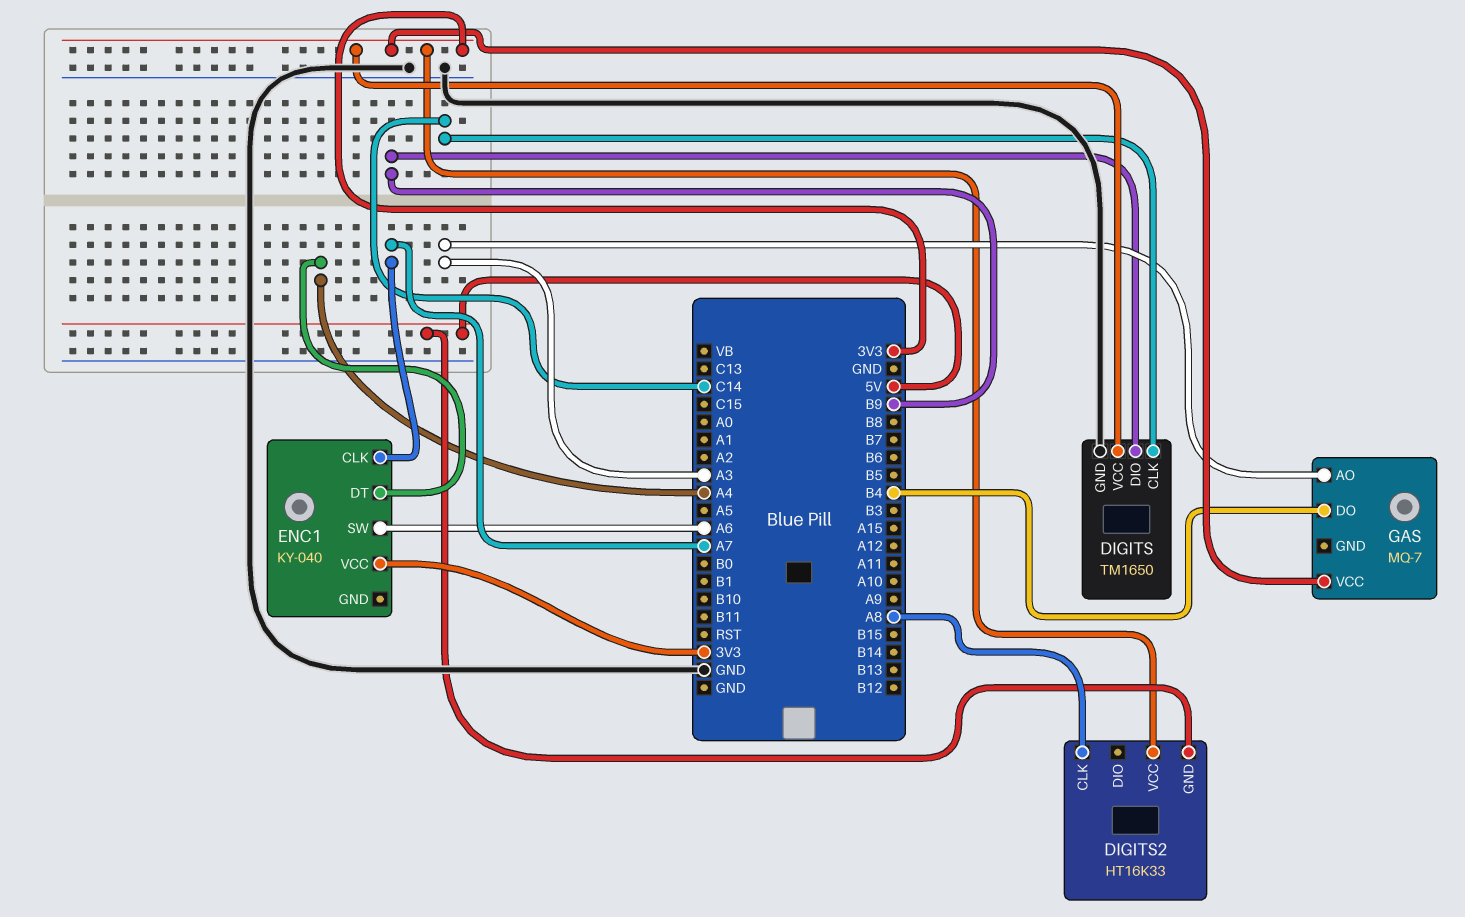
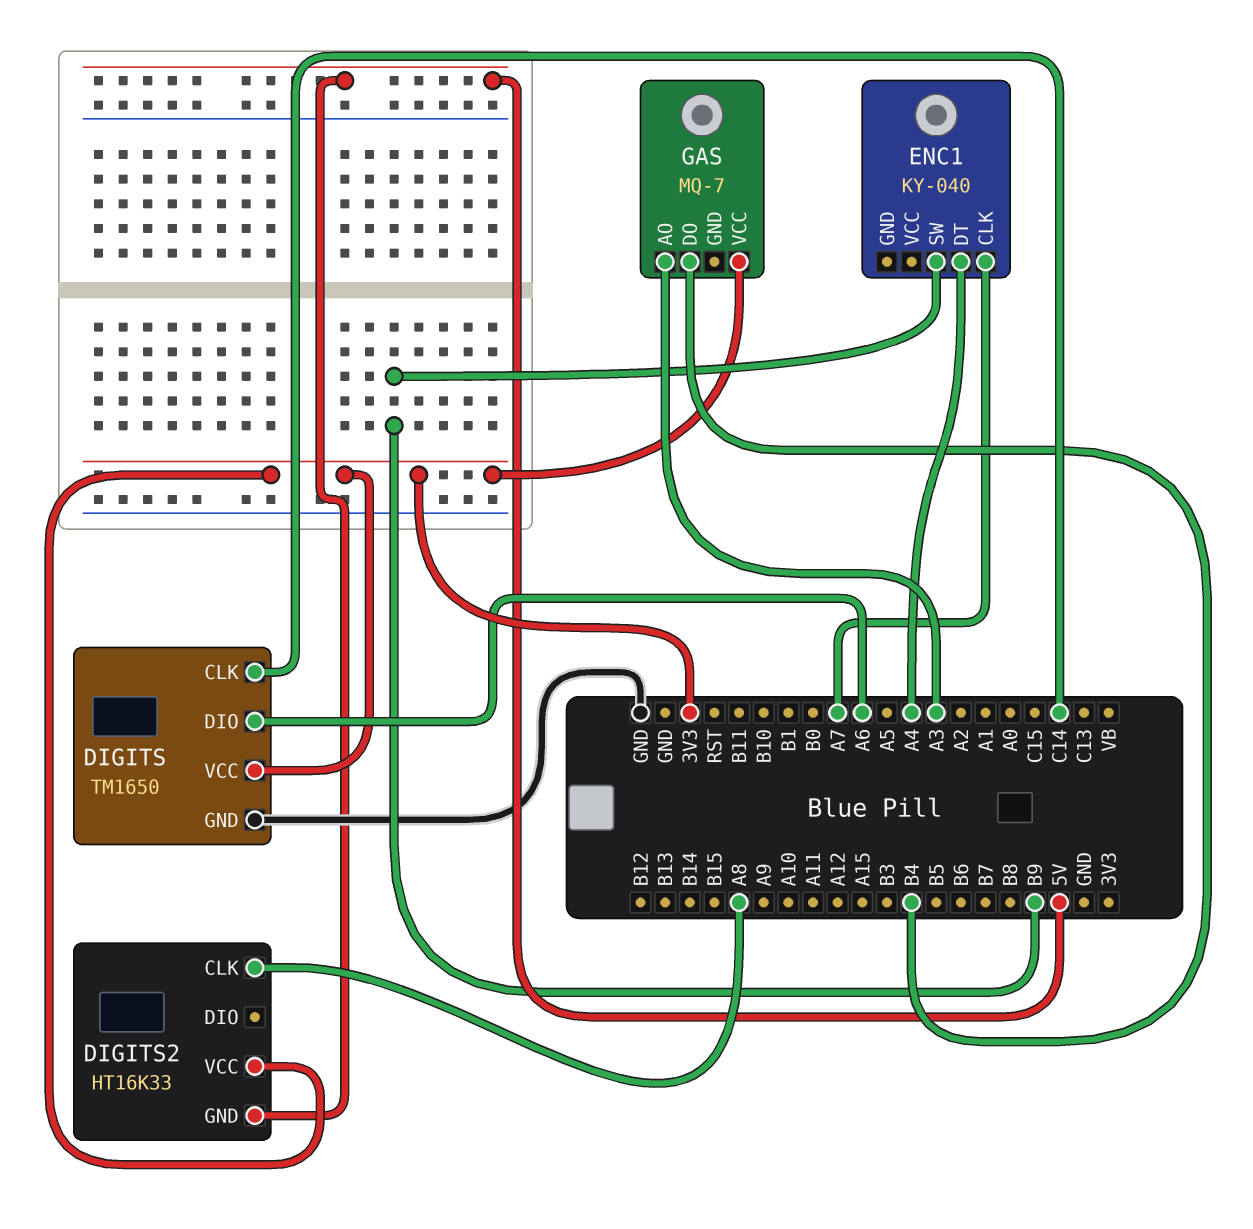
DIGITS pin DIO: B9 -> A6
ENC1 pin SW: A6 -> B9
ENC1 pin VCC: 3V3 -> none

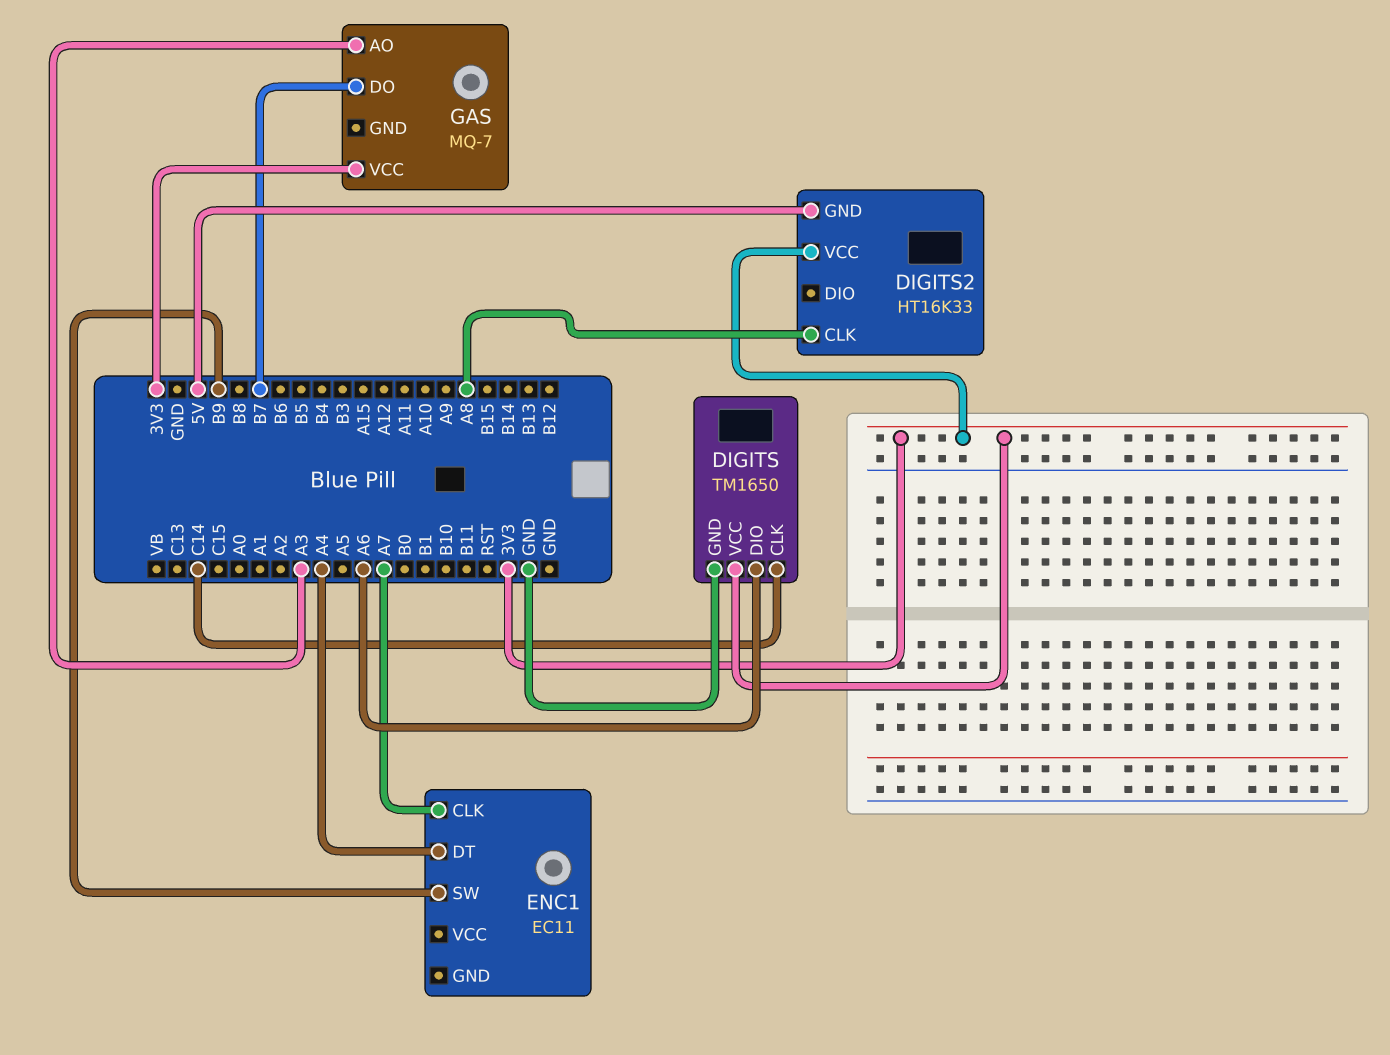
ENC1: KY-040 -> EC11
GAS pin DO: B4 -> B7

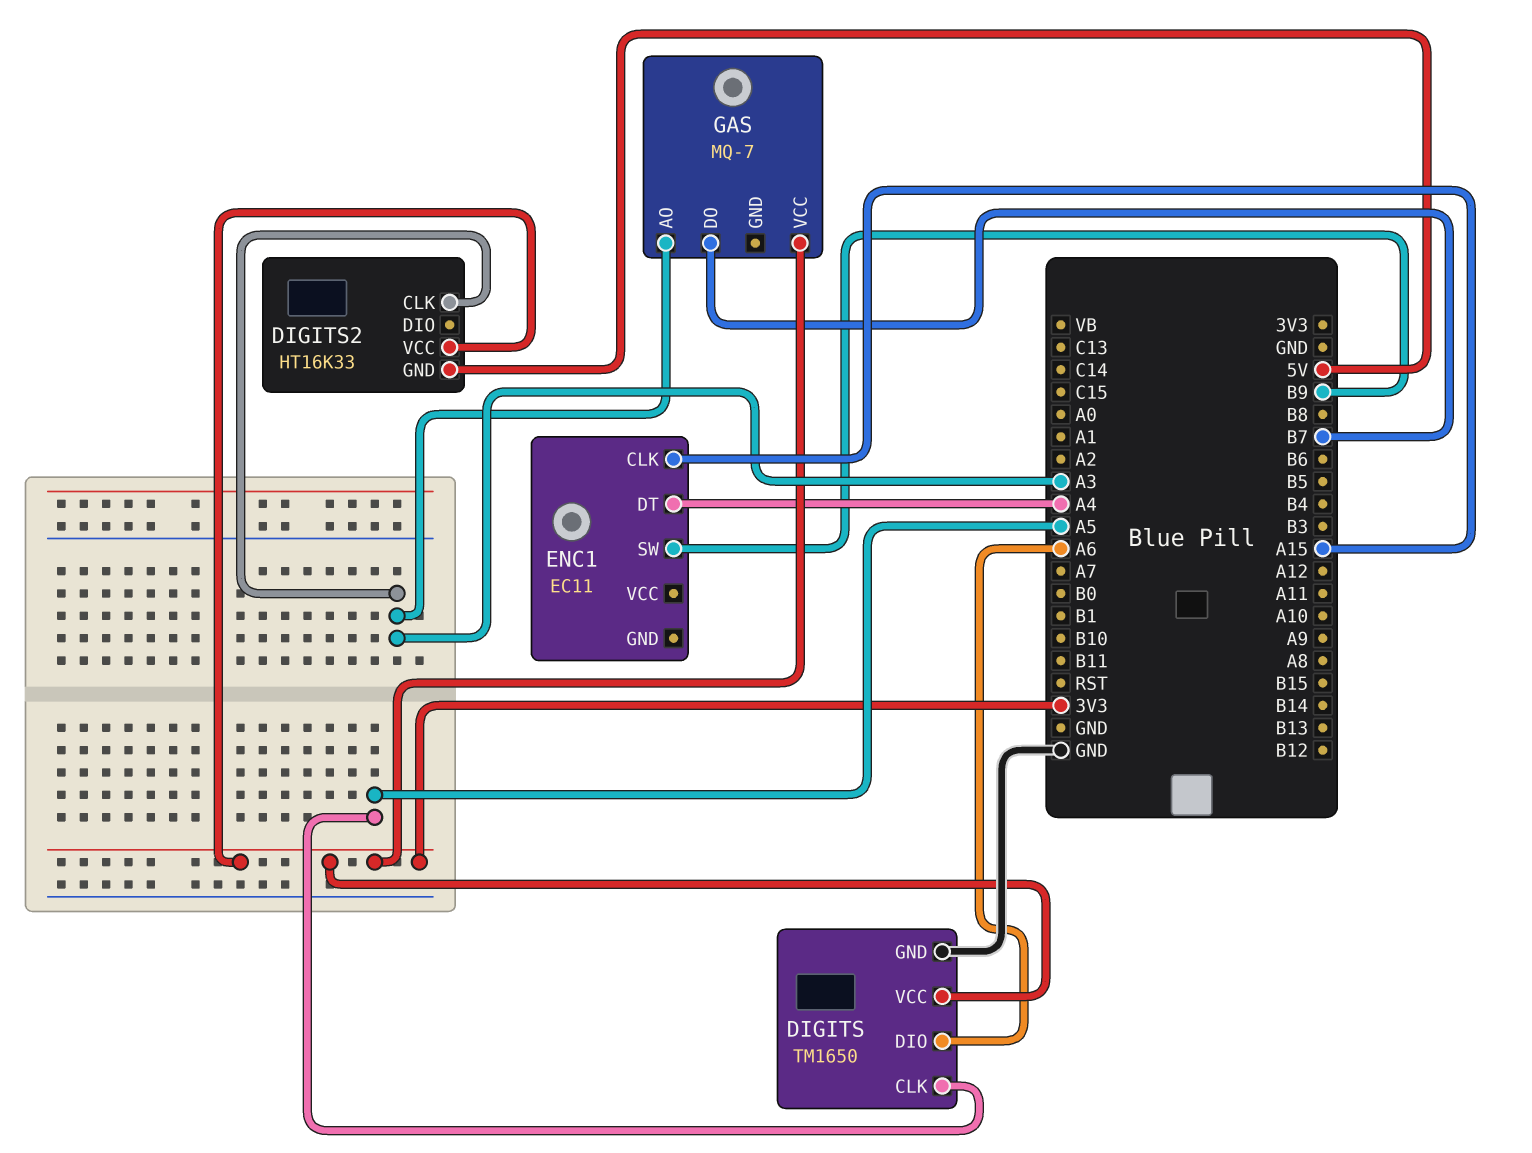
DIGITS pin CLK: C14 -> A5
DIGITS2 pin CLK: A8 -> A3
ENC1 pin CLK: A7 -> A15

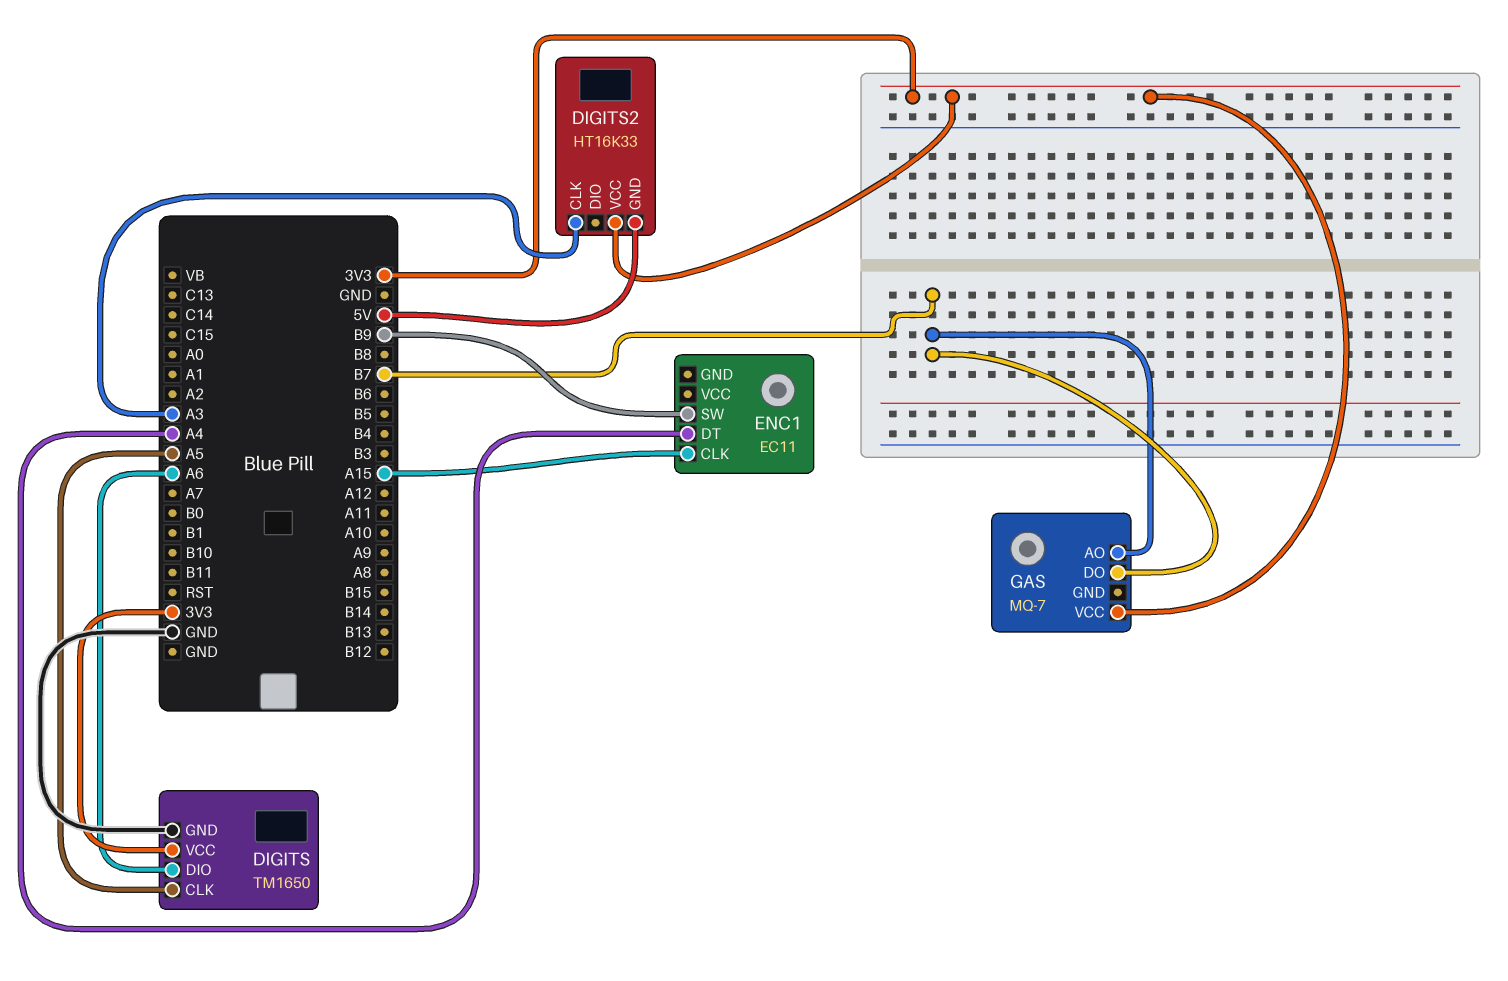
GAS pin AO: A3 -> B7

